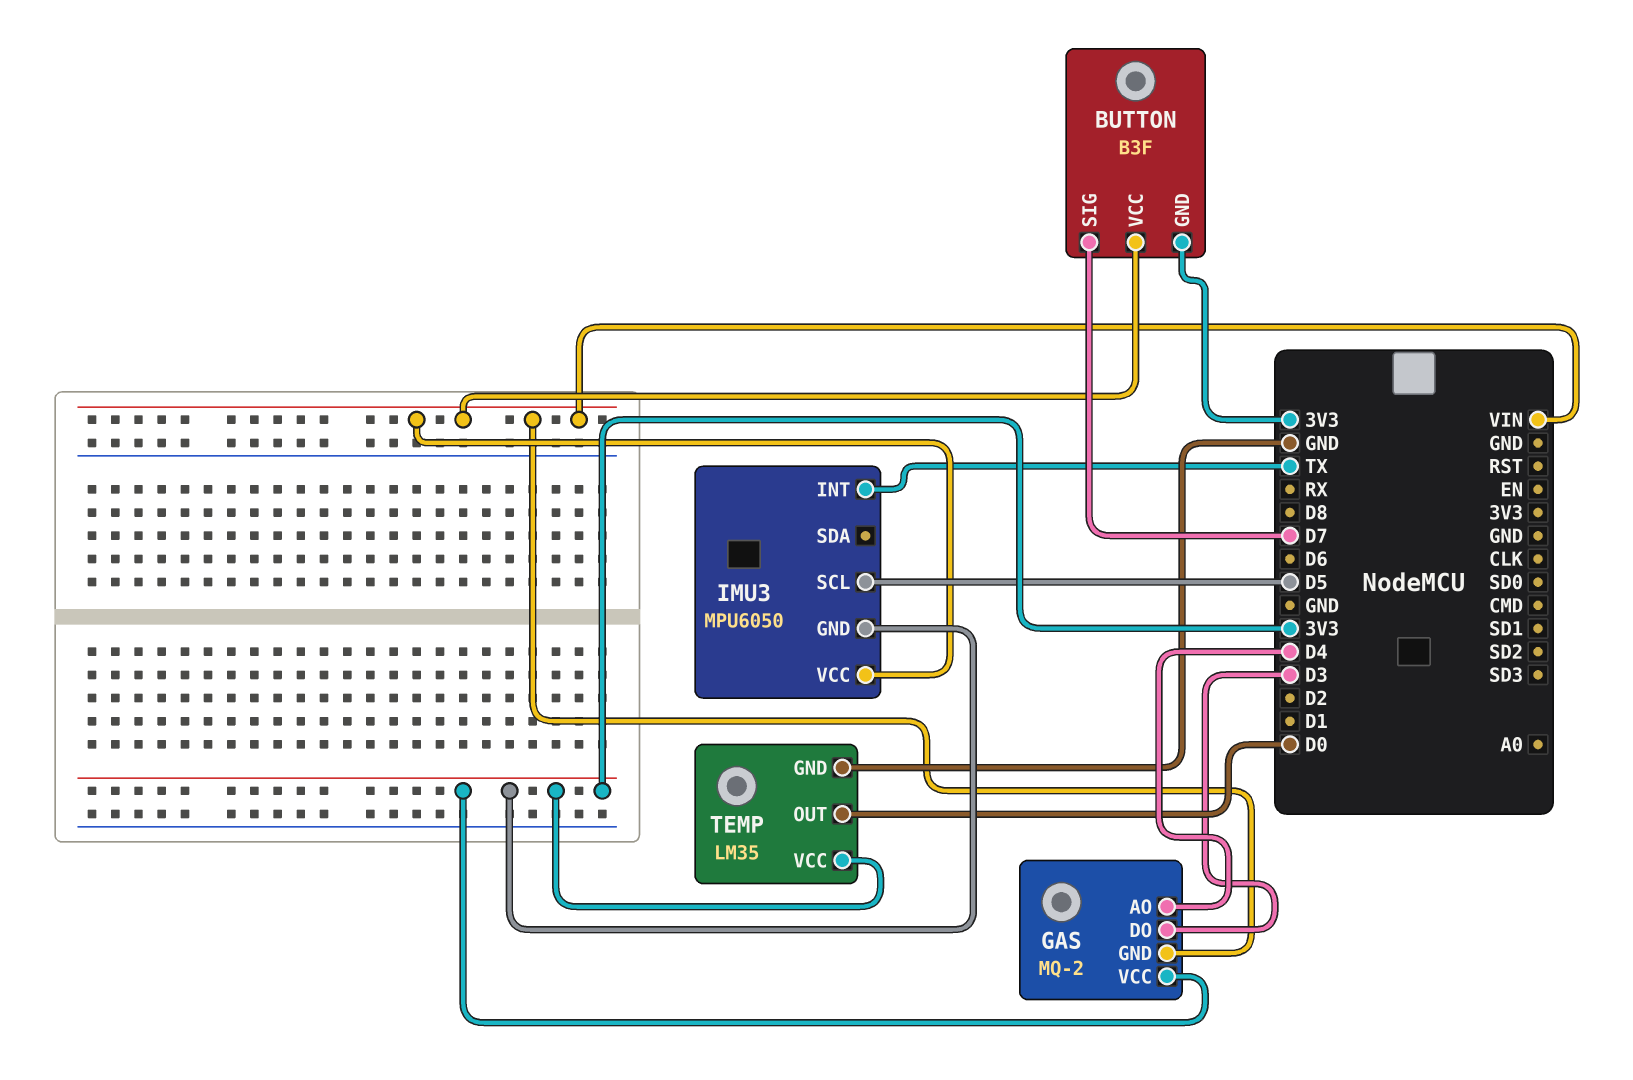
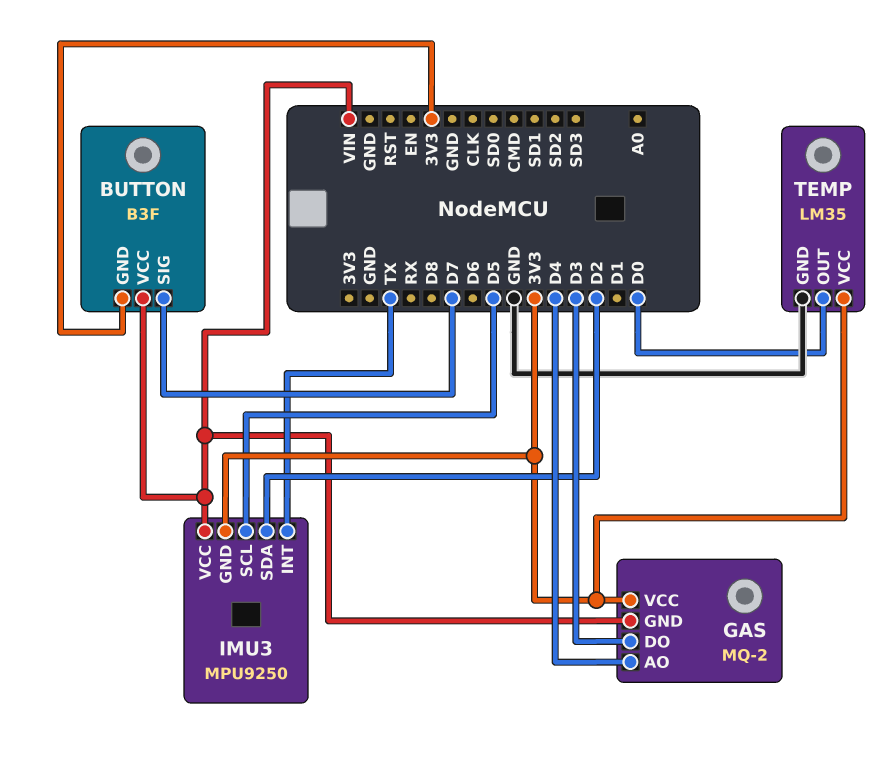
IMU3: MPU6050 -> MPU9250
IMU3 pin SDA: none -> D2

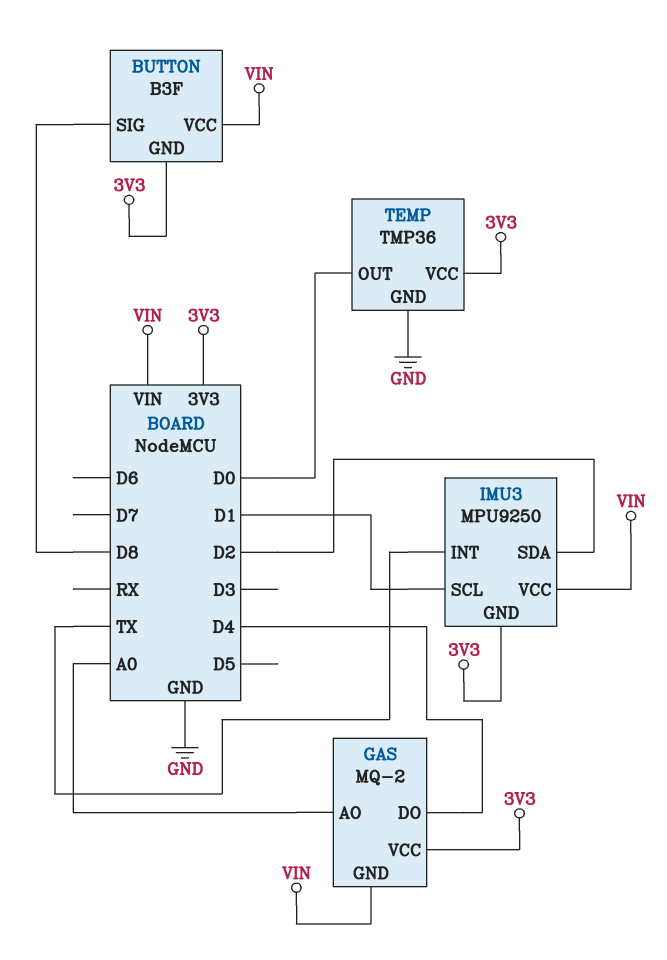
BUTTON pin SIG: D7 -> D8
GAS pin AO: D4 -> A0
GAS pin DO: D3 -> D4
IMU3 pin SCL: D5 -> D1
TEMP: LM35 -> TMP36

